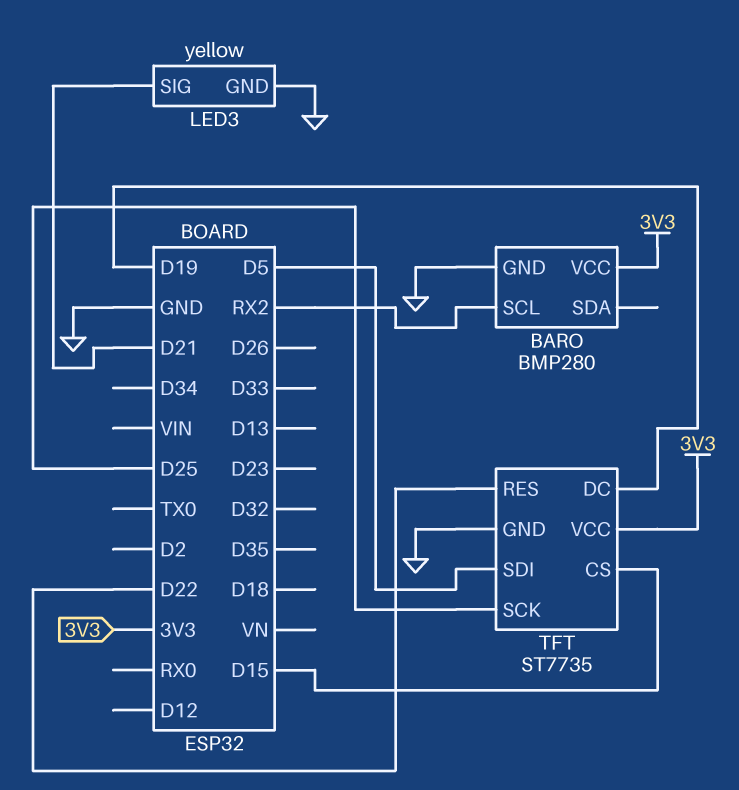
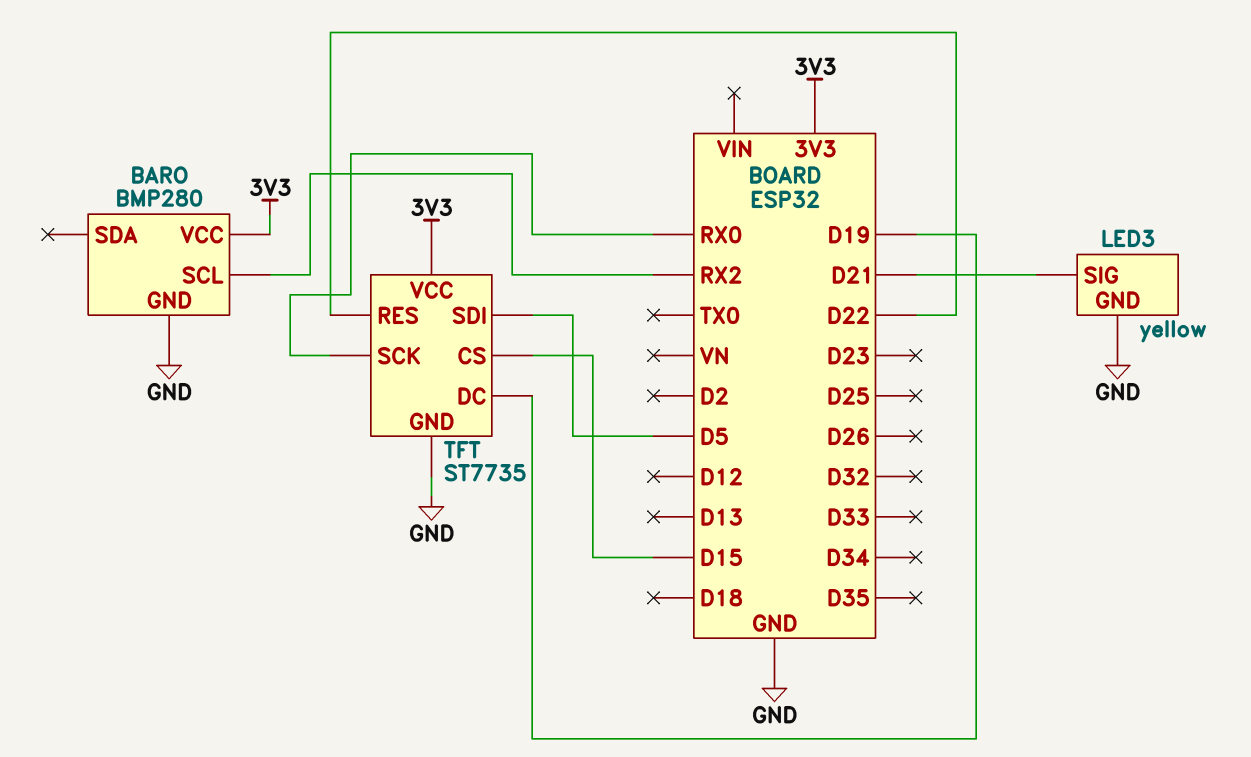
TFT pin SCK: D25 -> RX0

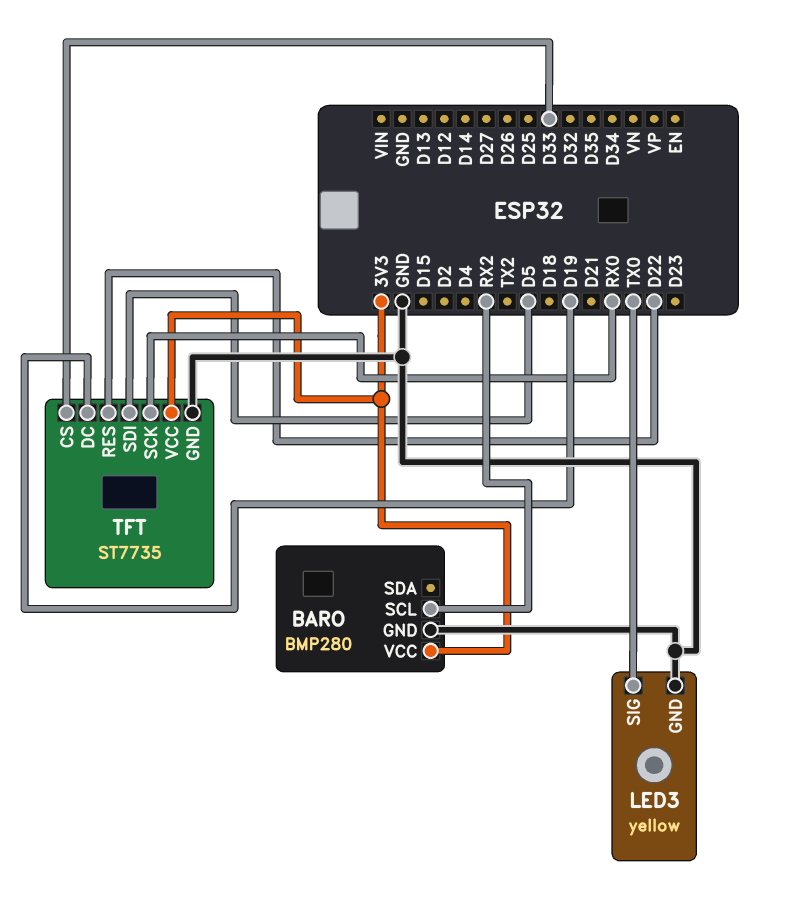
LED3 pin SIG: D21 -> TX0
TFT pin CS: D15 -> D33

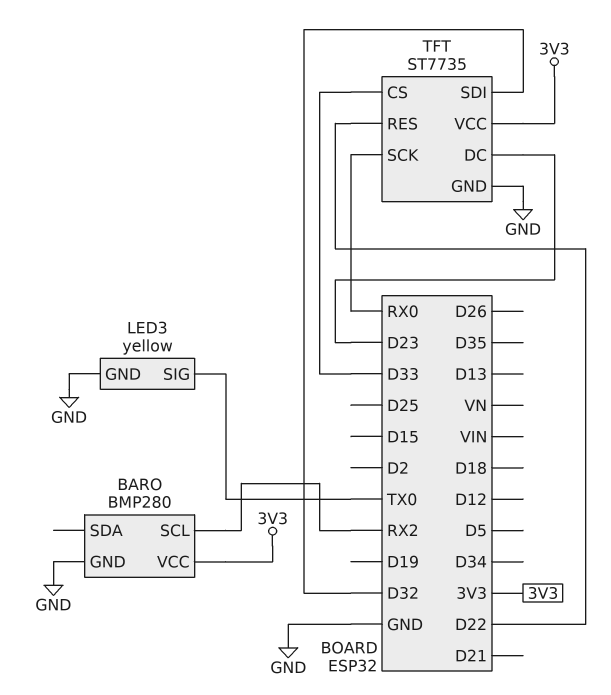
TFT pin DC: D19 -> D23
TFT pin SDI: D5 -> D32

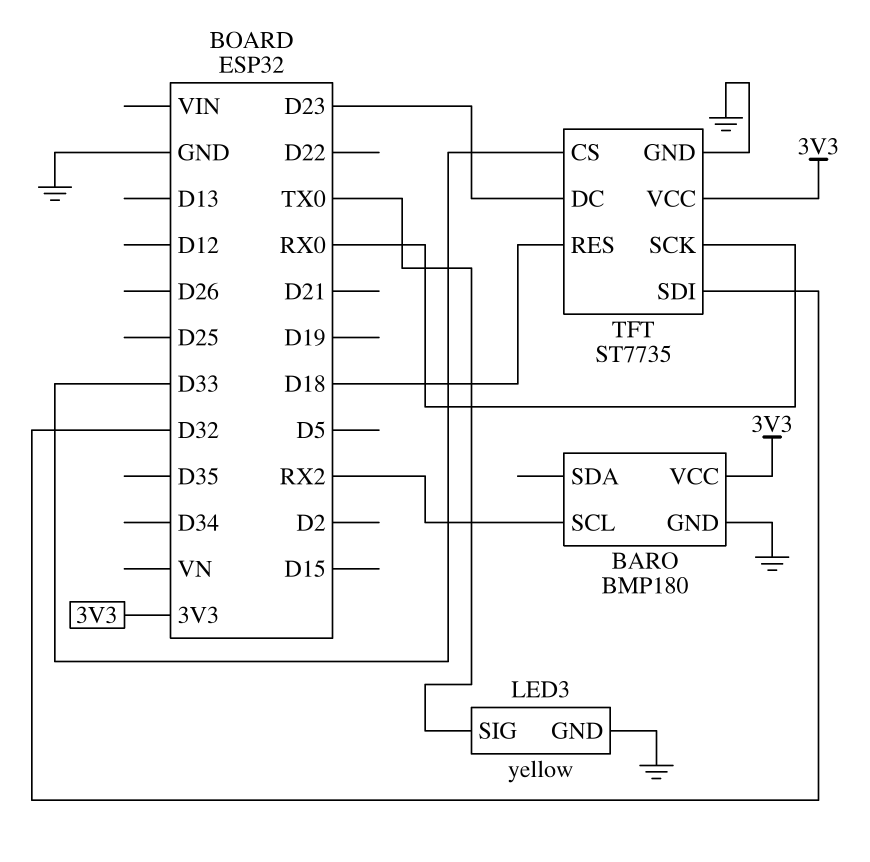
BARO: BMP280 -> BMP180
TFT pin RES: D22 -> D18

